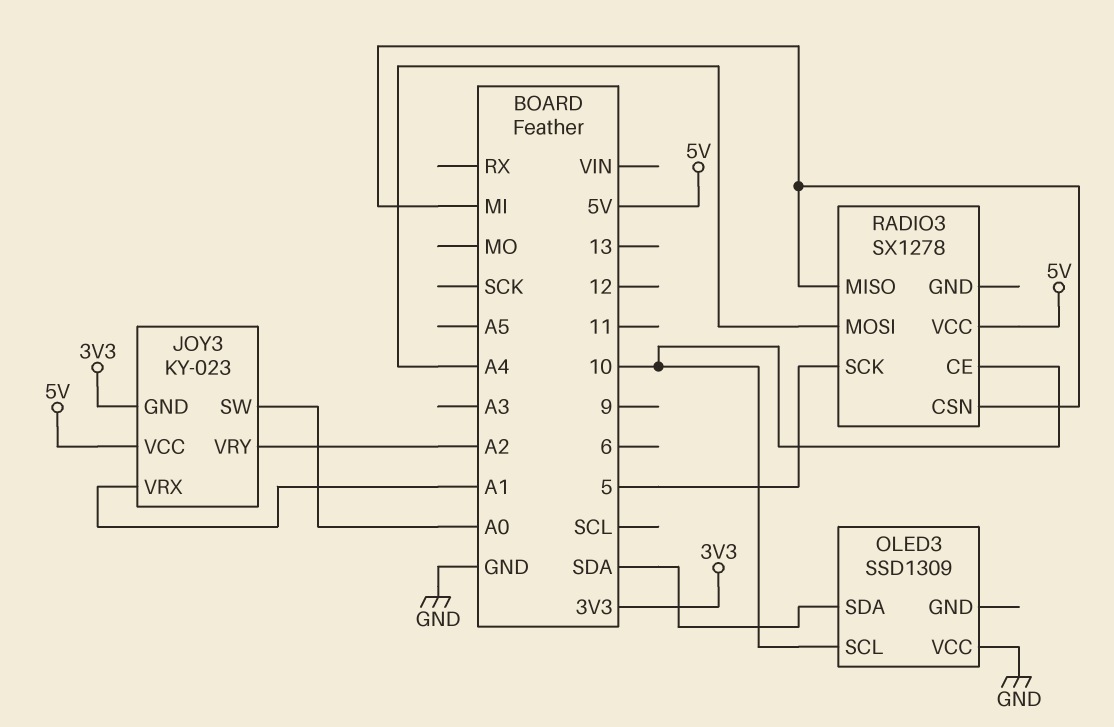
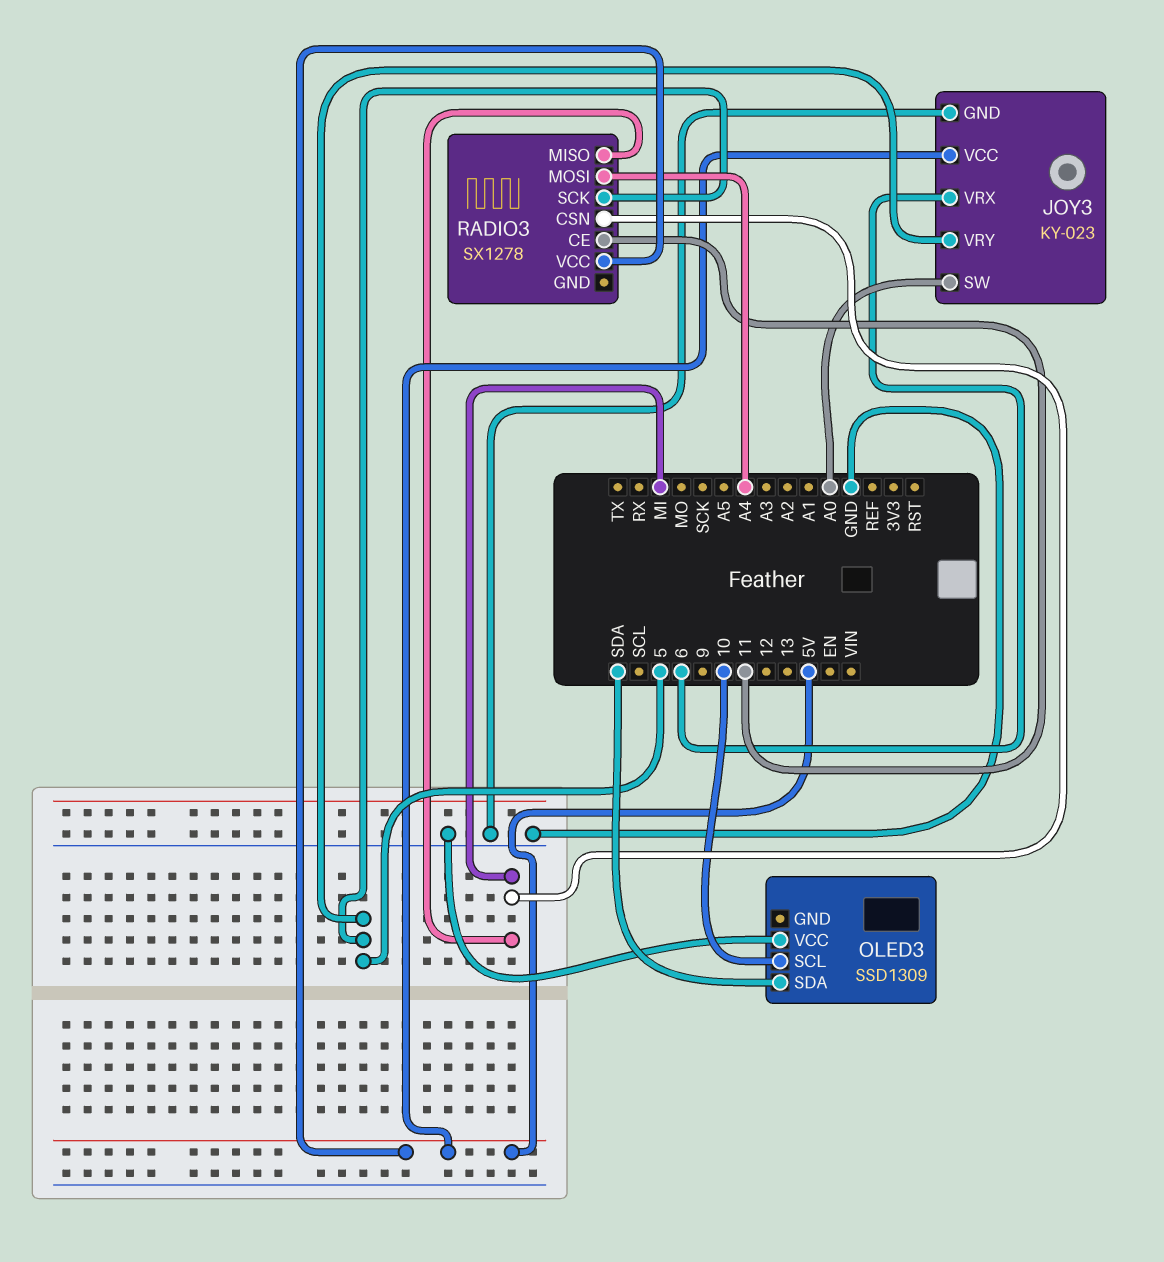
JOY3 pin GND: 3V3 -> GND
JOY3 pin VRX: A1 -> 6
JOY3 pin VRY: A2 -> 5
RADIO3 pin CE: 10 -> 11

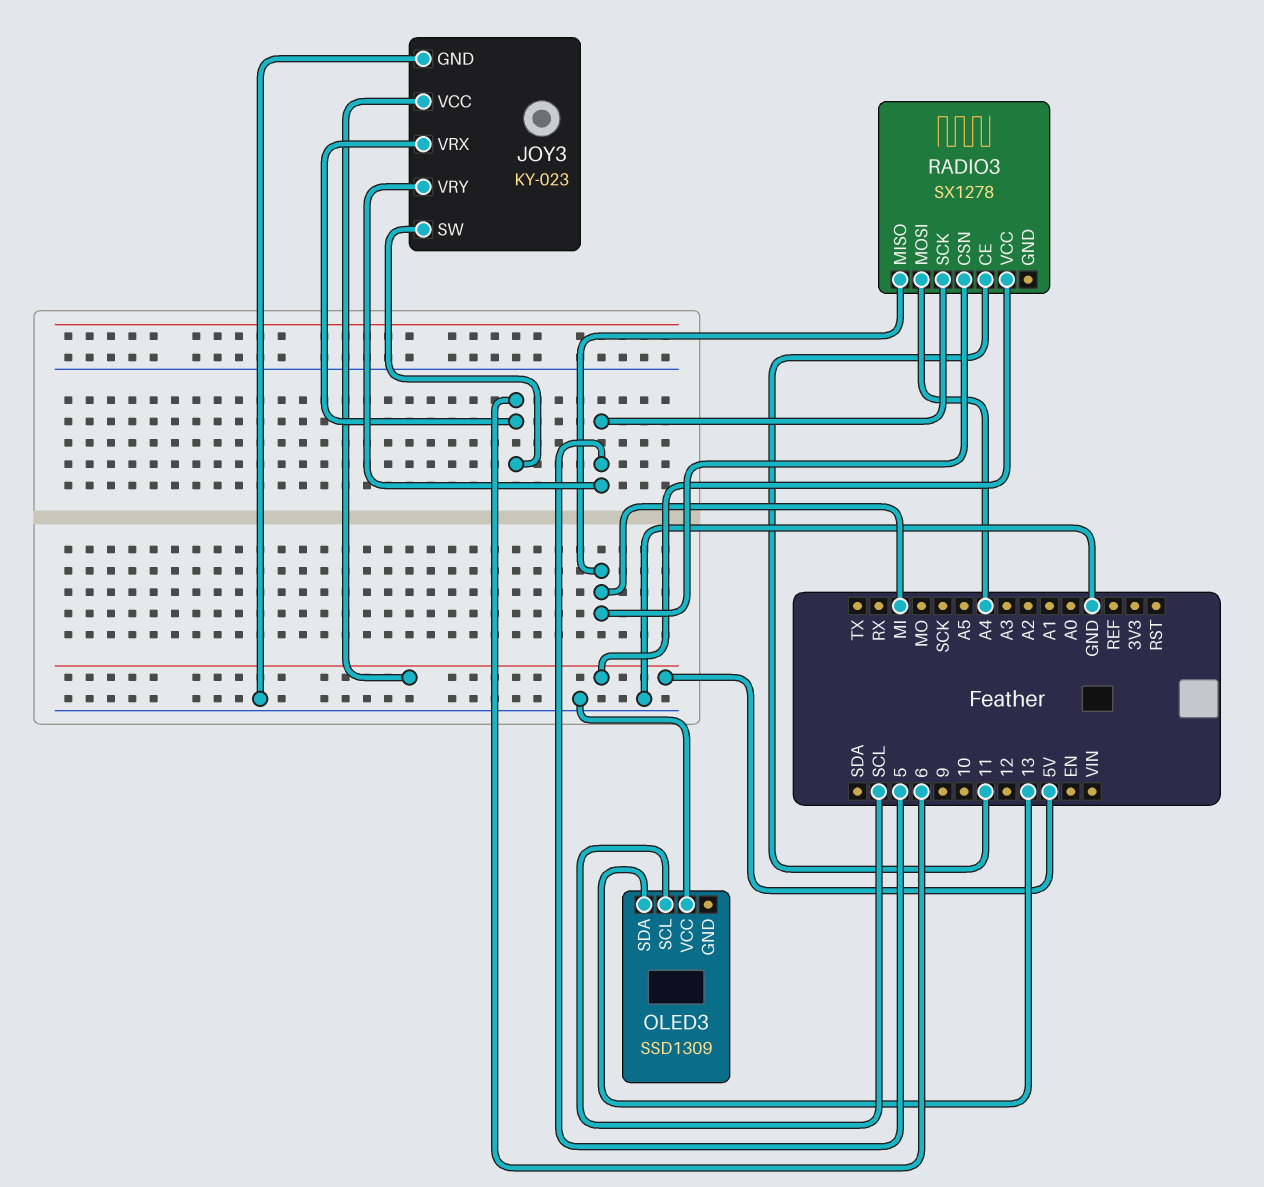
JOY3 pin SW: A0 -> 6
OLED3 pin SCL: 10 -> SCL
OLED3 pin SDA: SDA -> 13

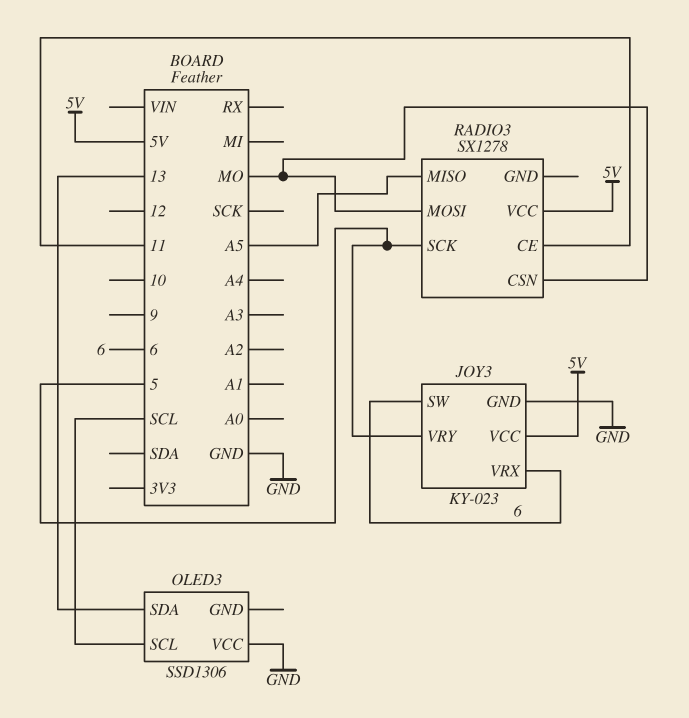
OLED3: SSD1309 -> SSD1306
RADIO3 pin CSN: MI -> MO
RADIO3 pin MISO: MI -> A5
RADIO3 pin MOSI: A4 -> MO

